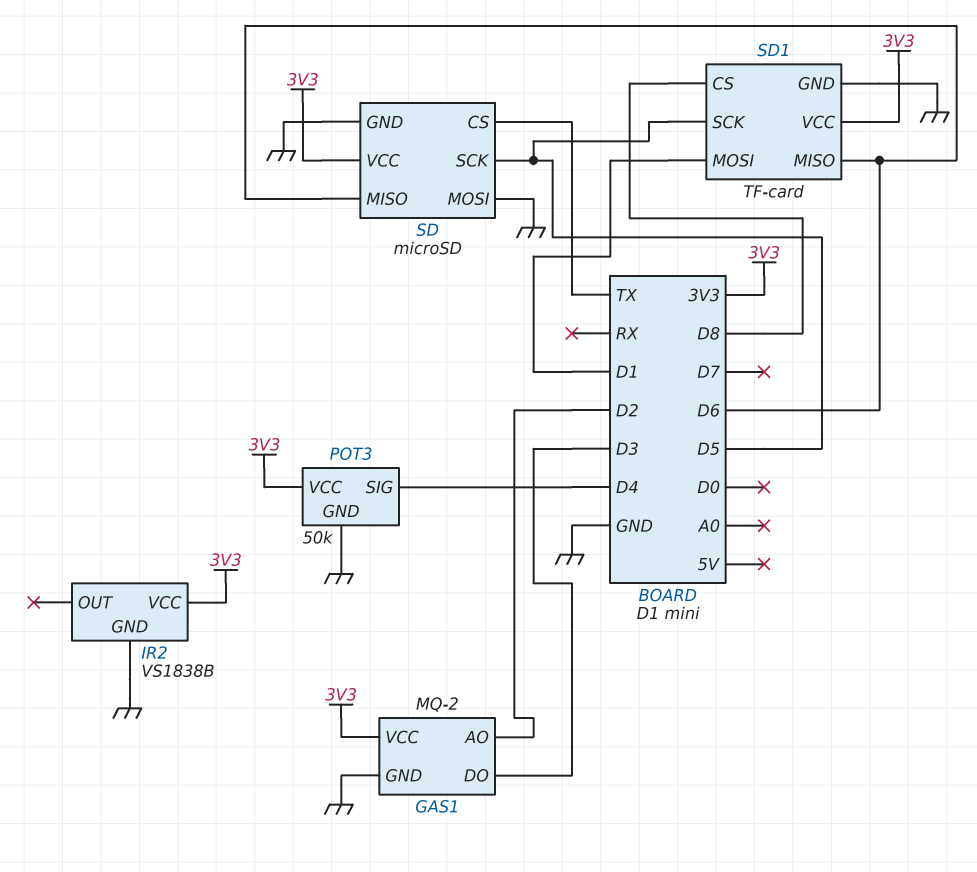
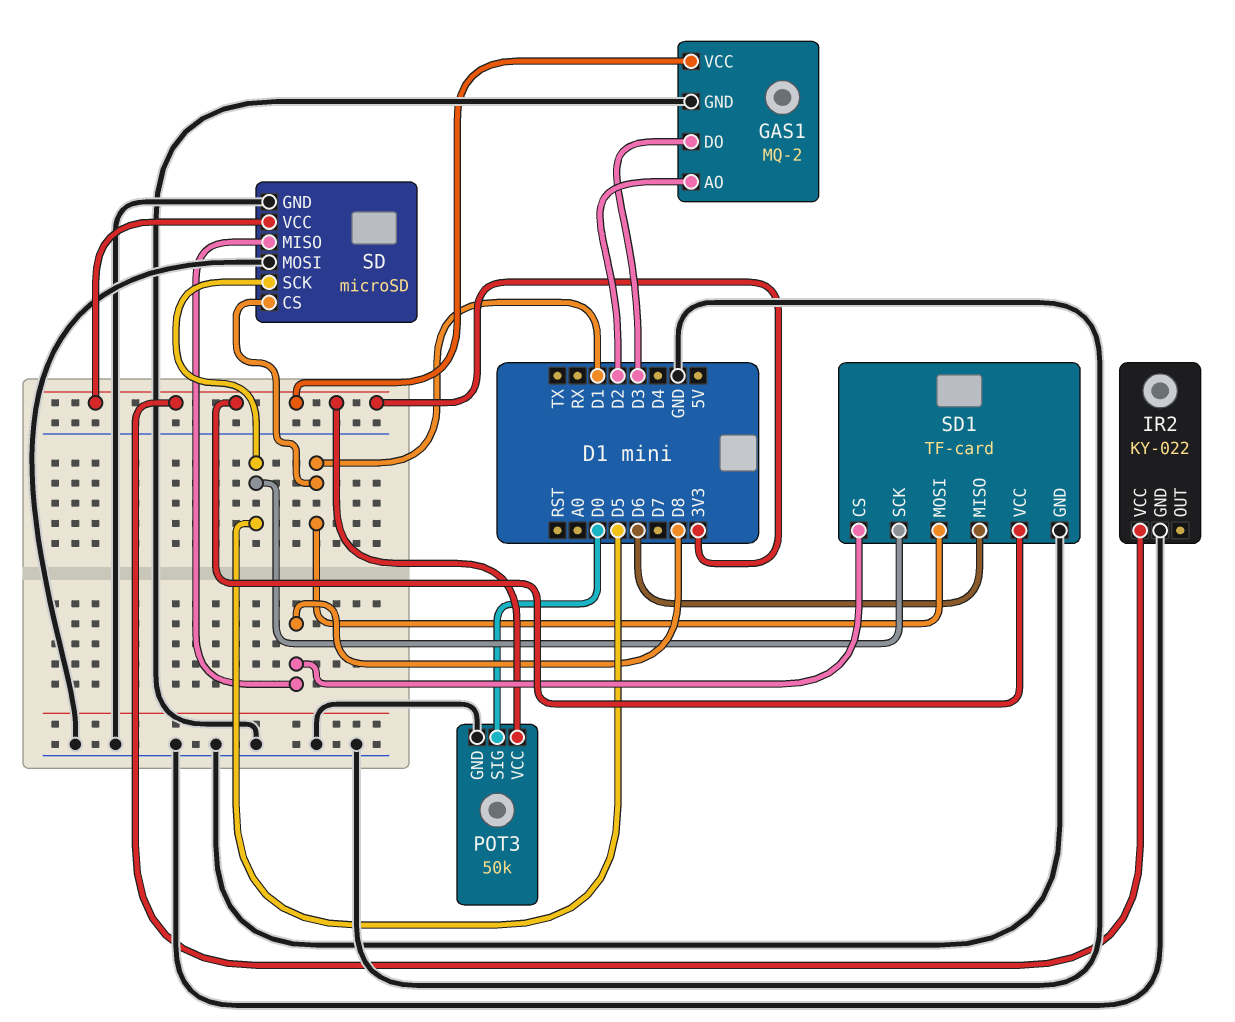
IR2: VS1838B -> KY-022
POT3 pin SIG: D4 -> D0
SD pin CS: TX -> D1
SD pin MISO: D6 -> D8

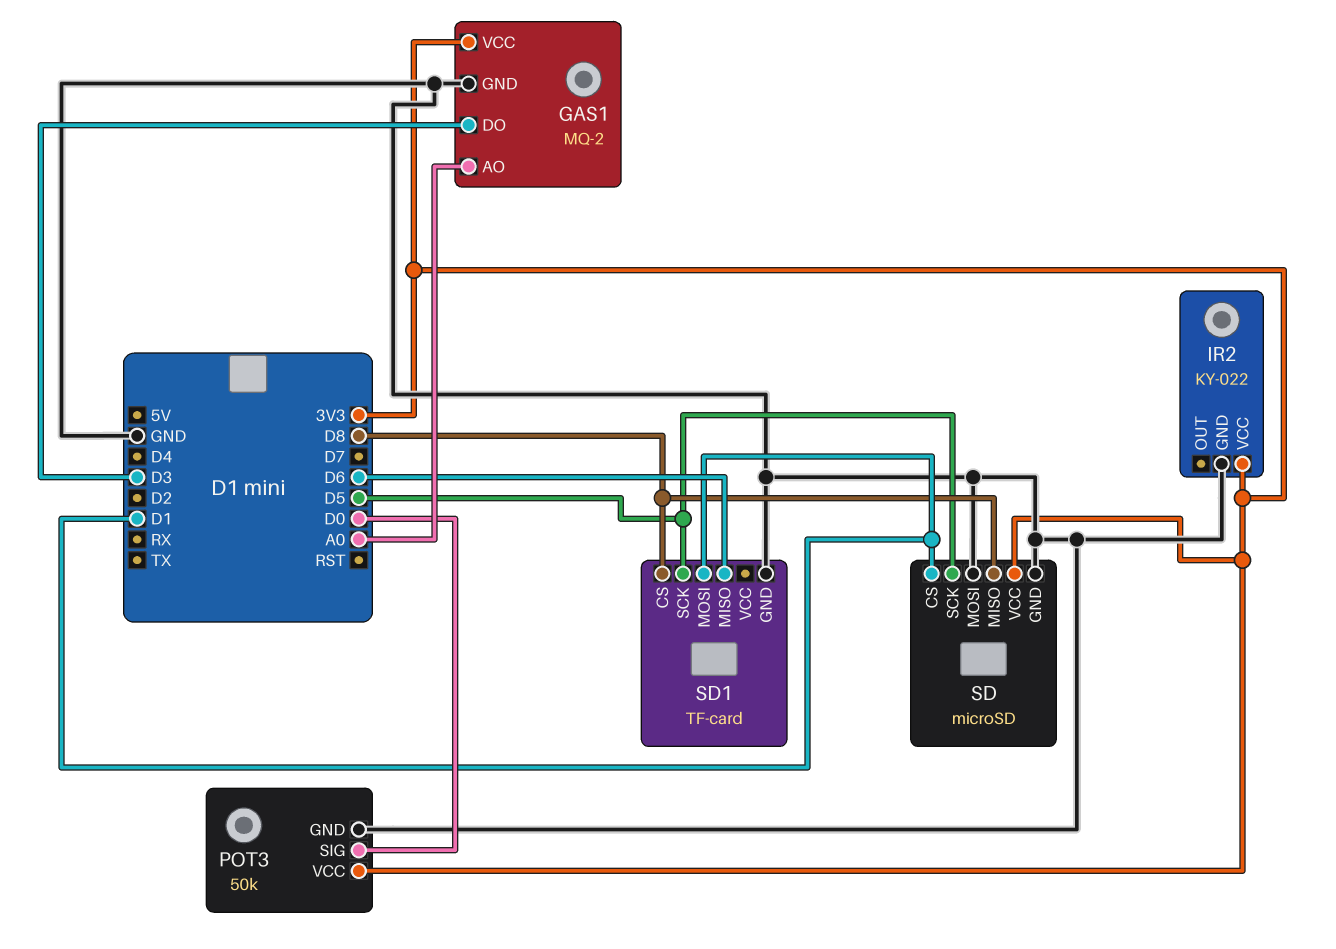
GAS1 pin AO: D2 -> A0
SD1 pin VCC: 3V3 -> none

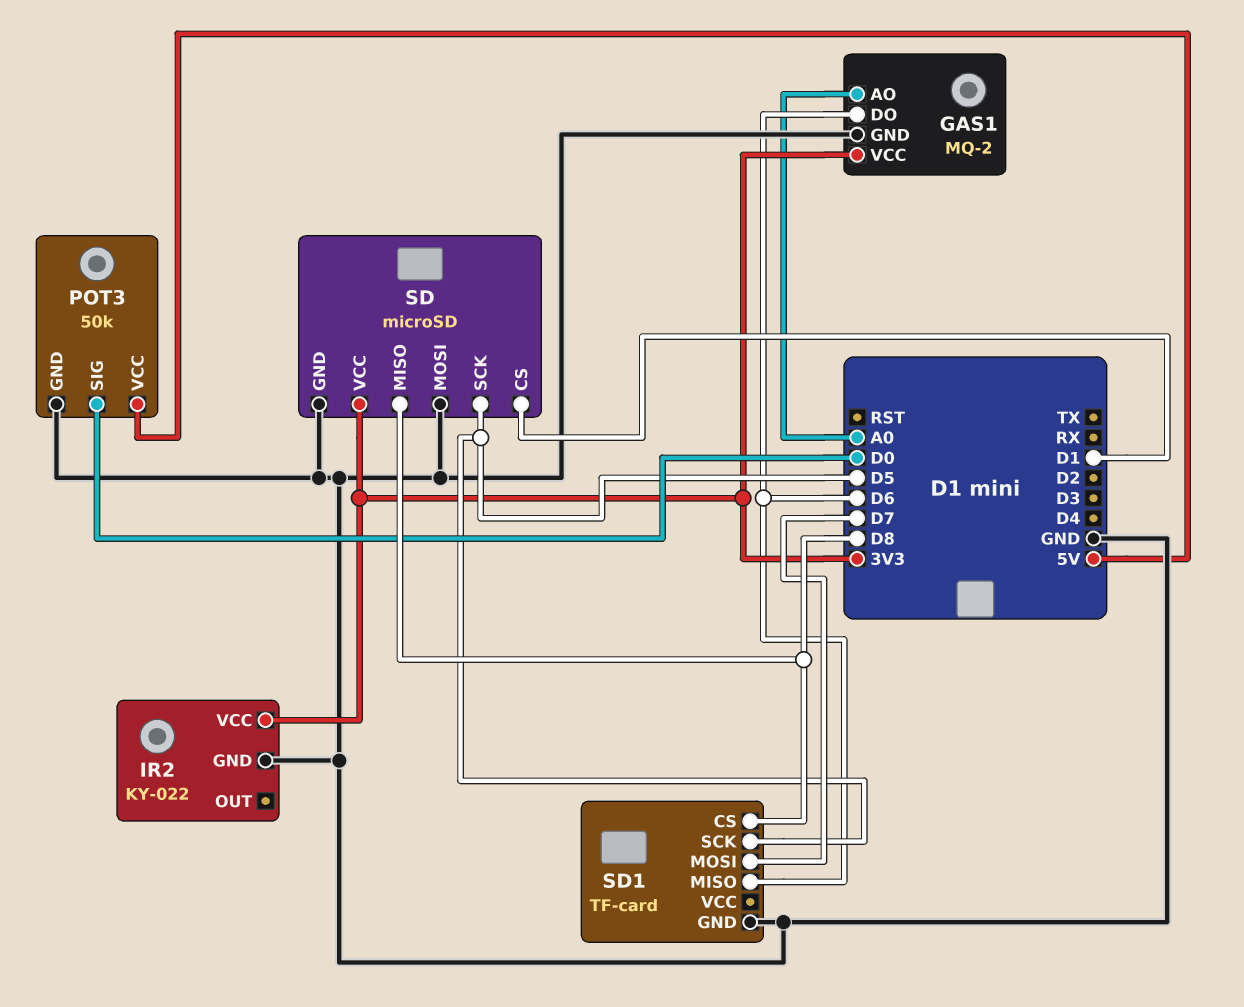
GAS1 pin DO: D3 -> D6
POT3 pin VCC: 3V3 -> 5V
SD1 pin MOSI: D1 -> D7

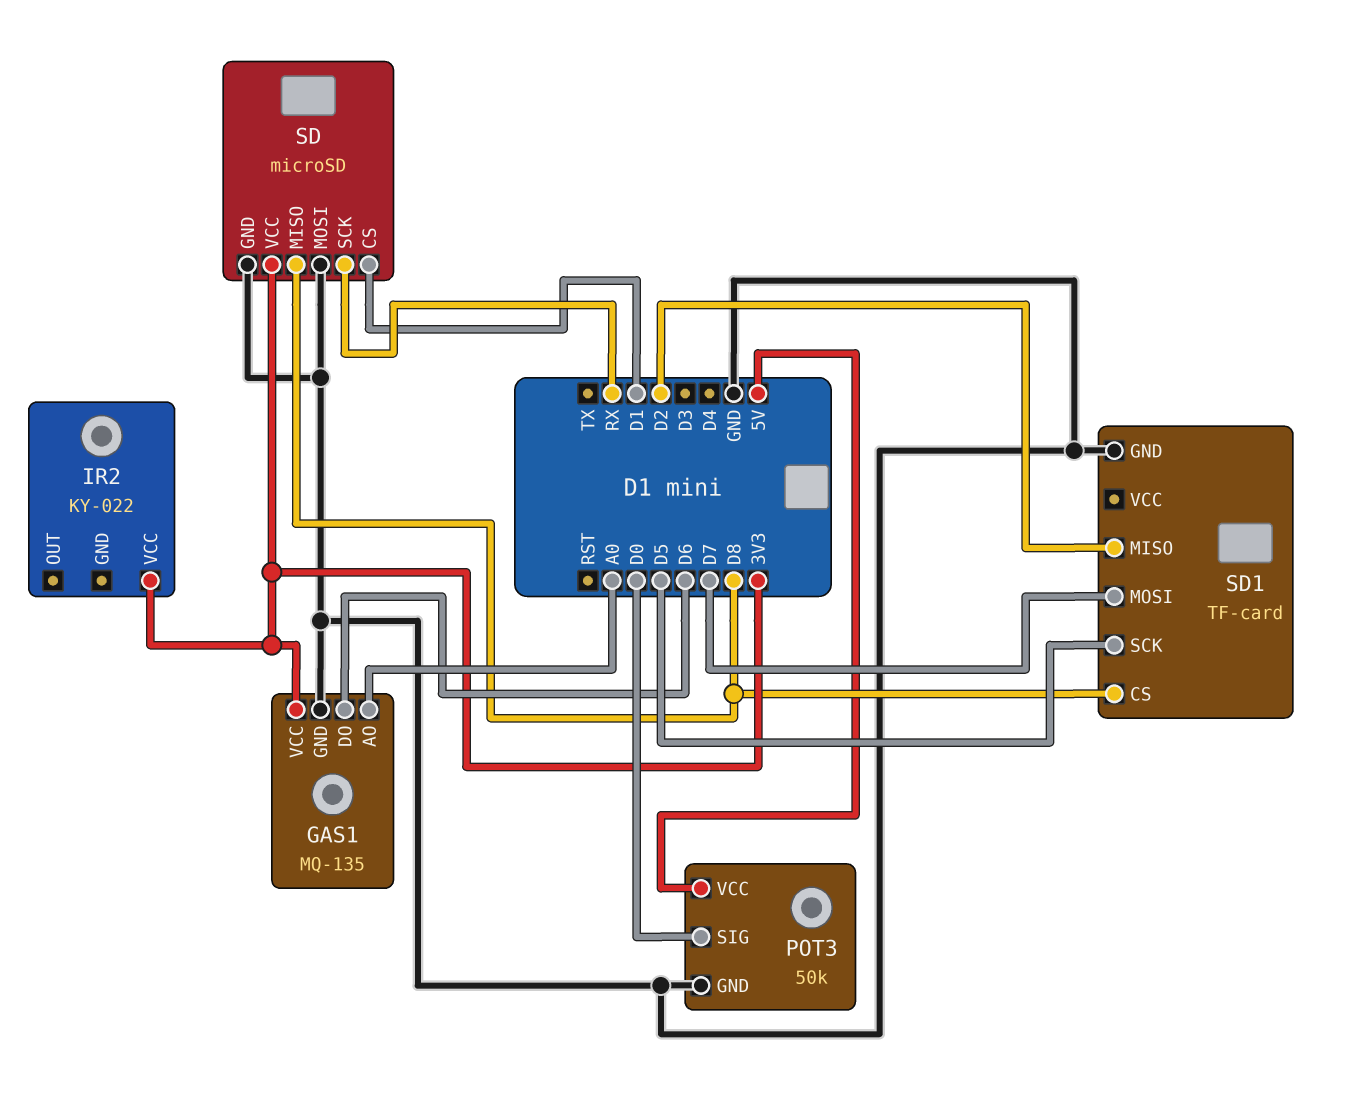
GAS1: MQ-2 -> MQ-135
IR2 pin GND: GND -> none
SD pin SCK: D5 -> RX
SD1 pin MISO: D6 -> D2

